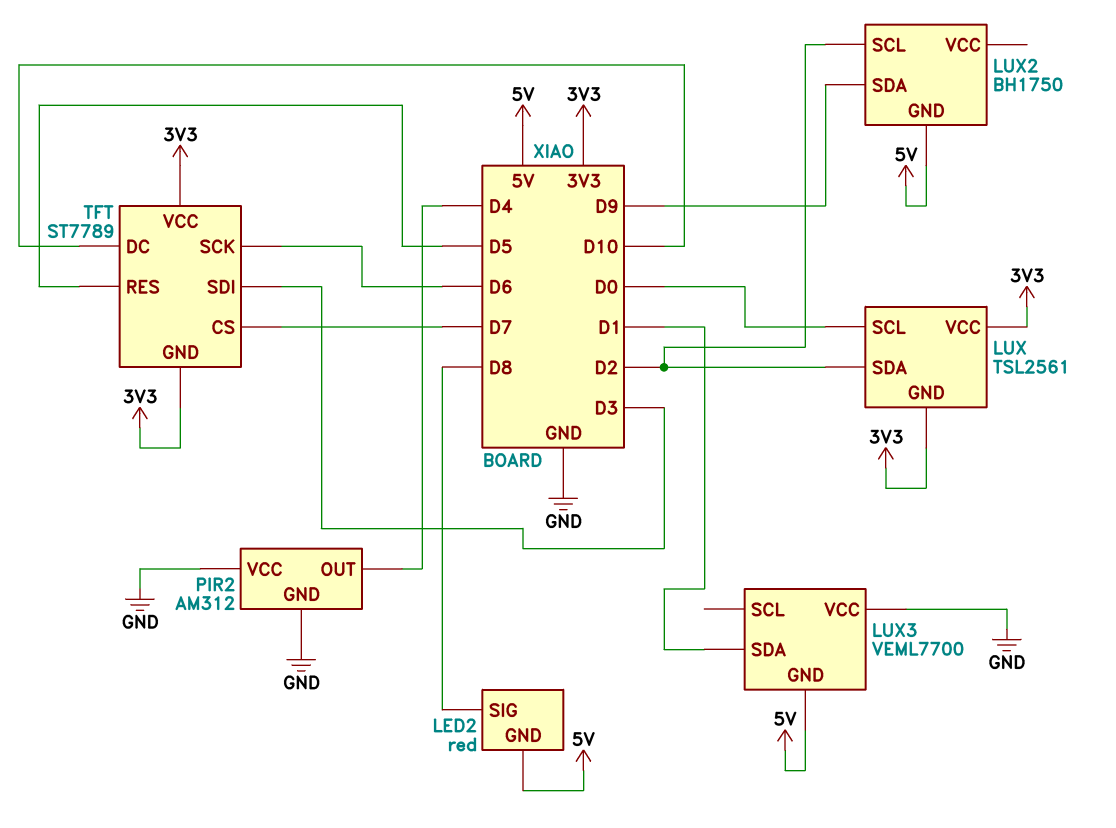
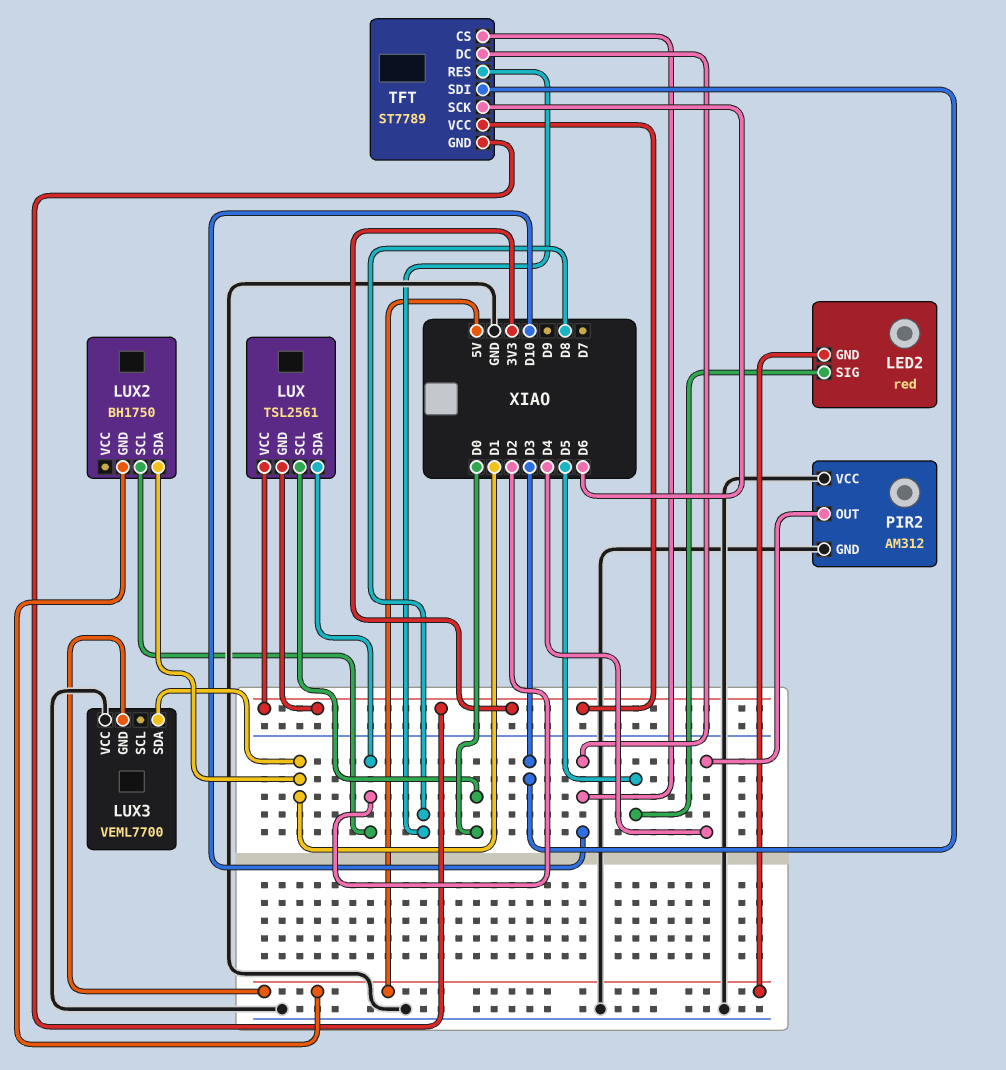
LED2 pin SIG: D8 -> D5
LUX2 pin SDA: D9 -> D1
TFT pin CS: D7 -> D10
TFT pin RES: D5 -> D8

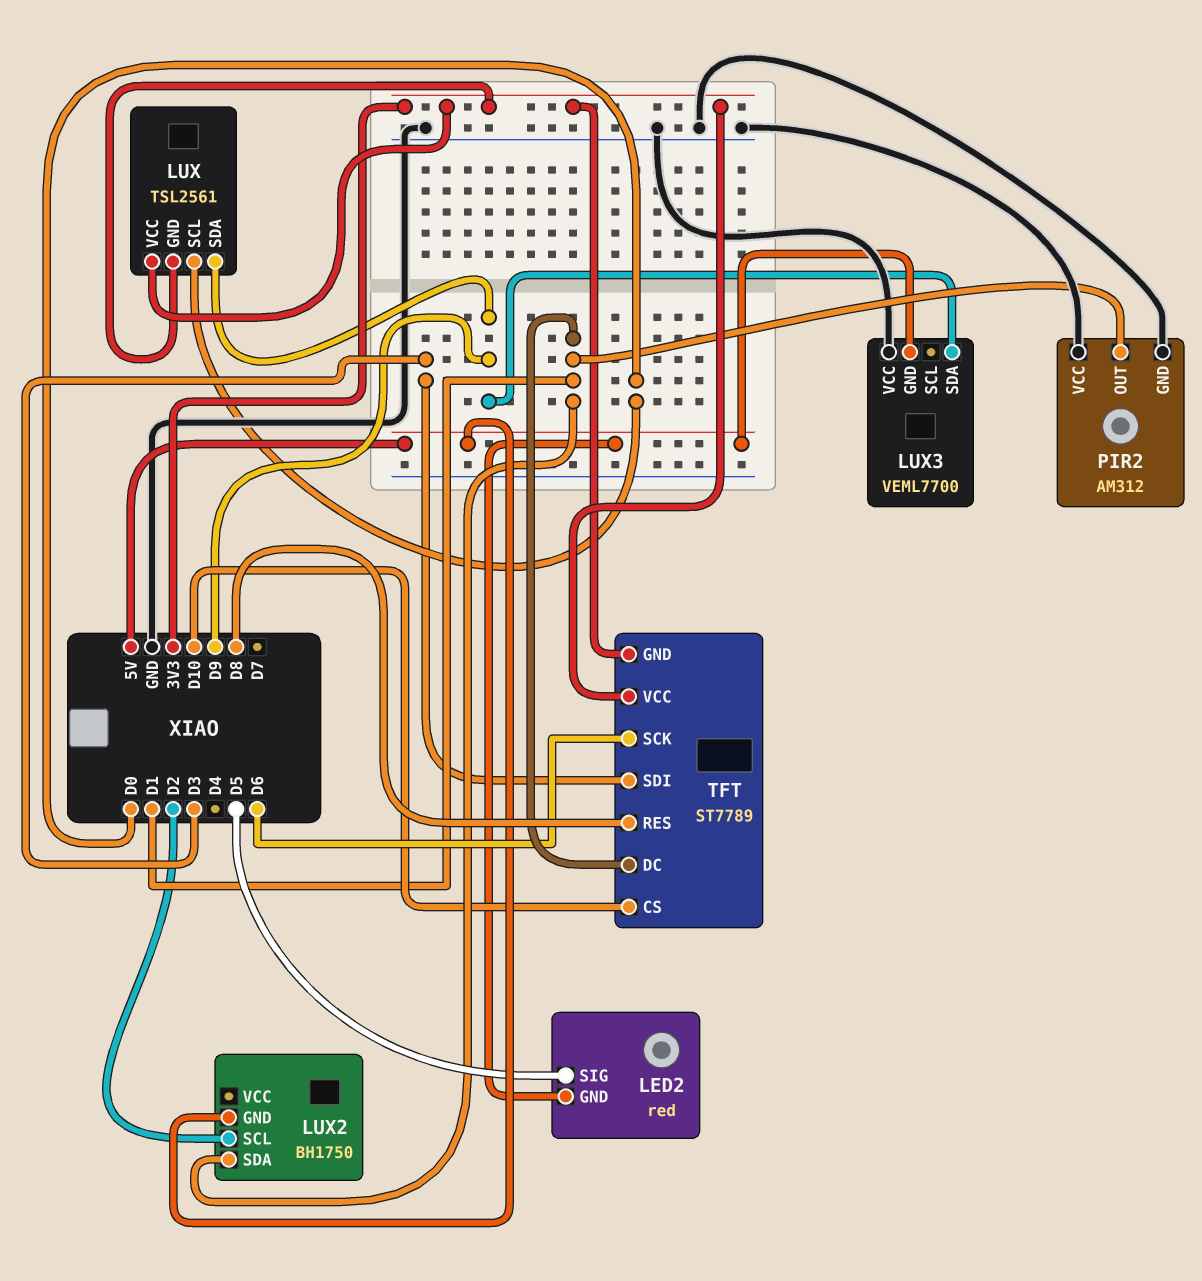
LUX pin SDA: D2 -> D9
LUX3 pin SDA: D1 -> D9
PIR2 pin OUT: D4 -> D1
TFT pin DC: D10 -> D1

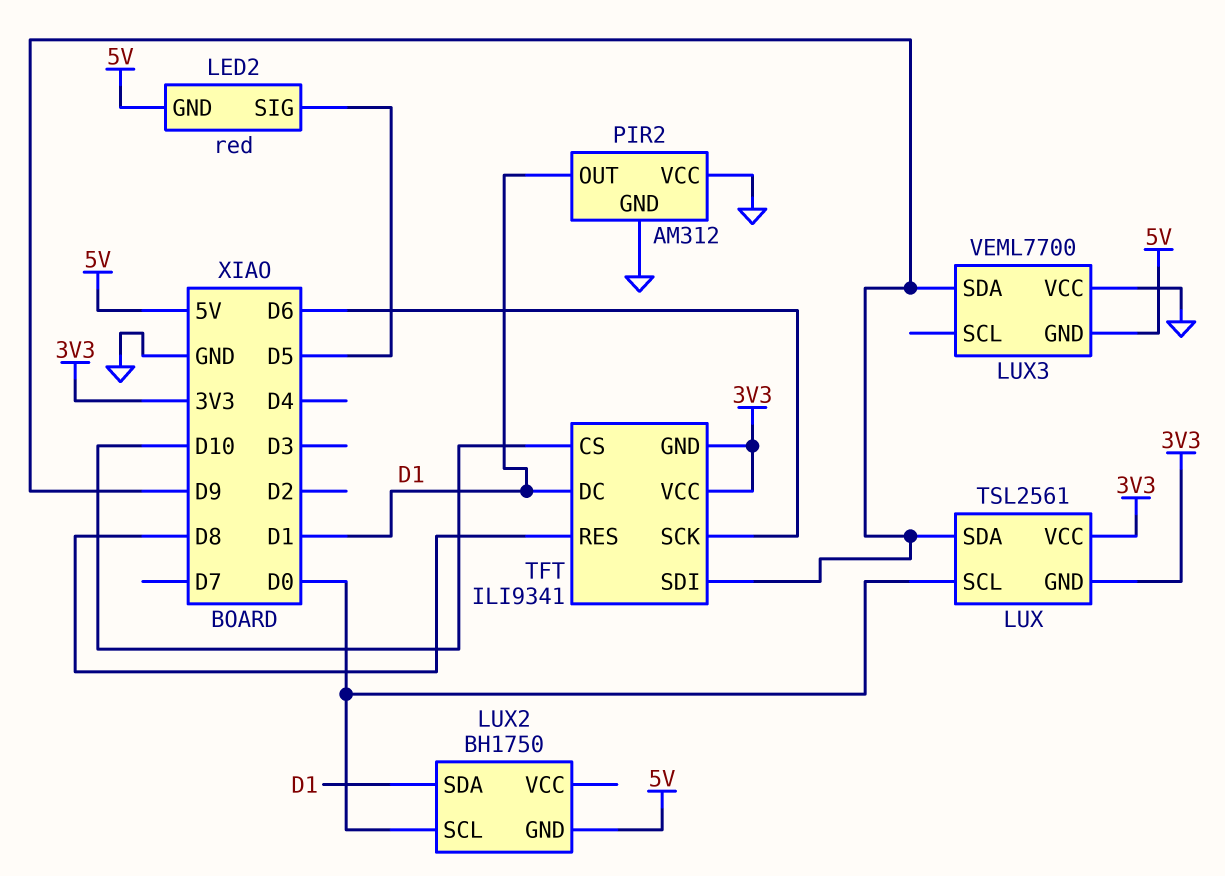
LUX2 pin SCL: D2 -> D0
TFT: ST7789 -> ILI9341
TFT pin SDI: D3 -> D9

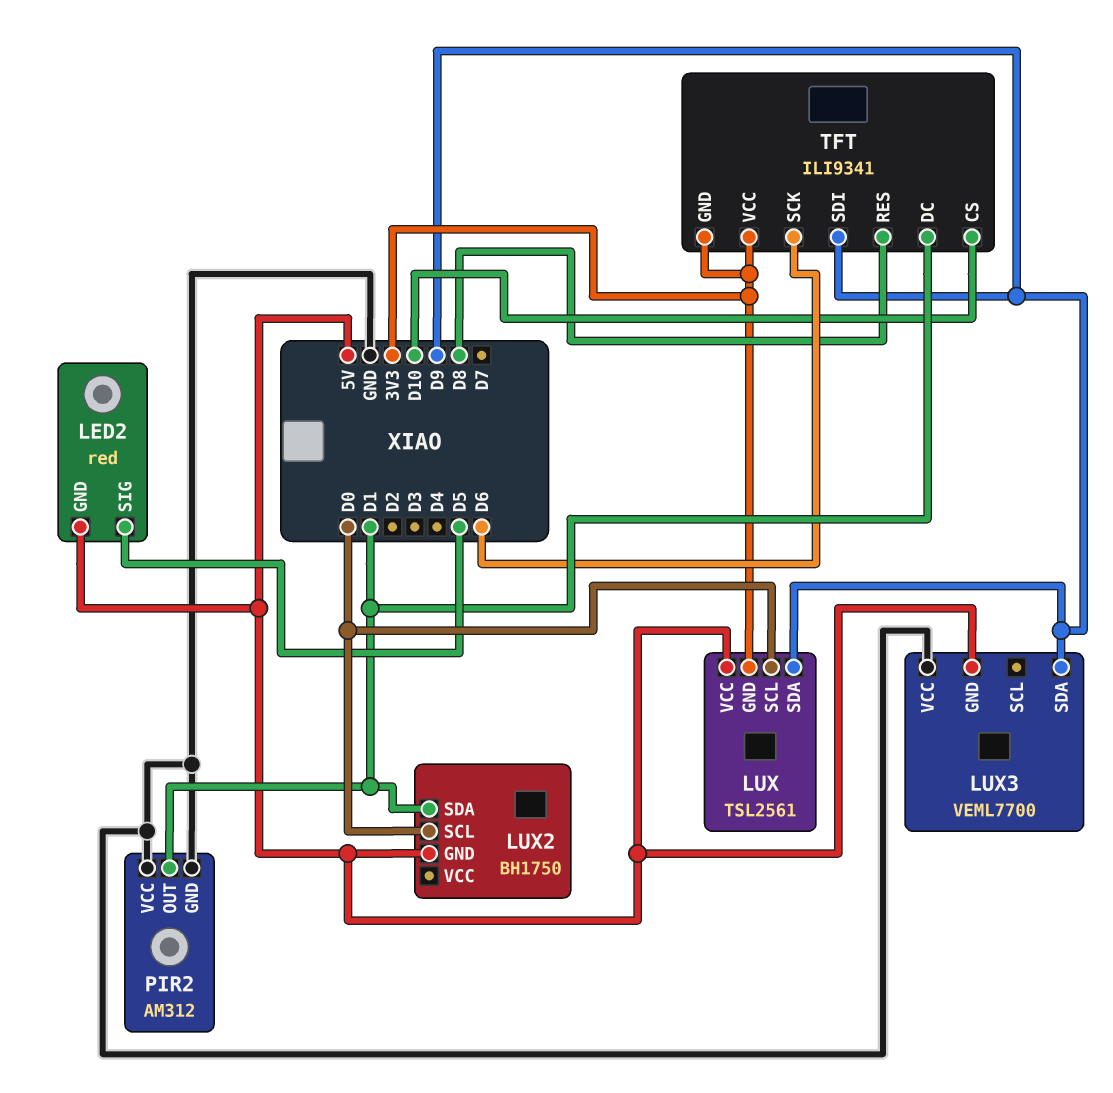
LUX pin VCC: 3V3 -> 5V

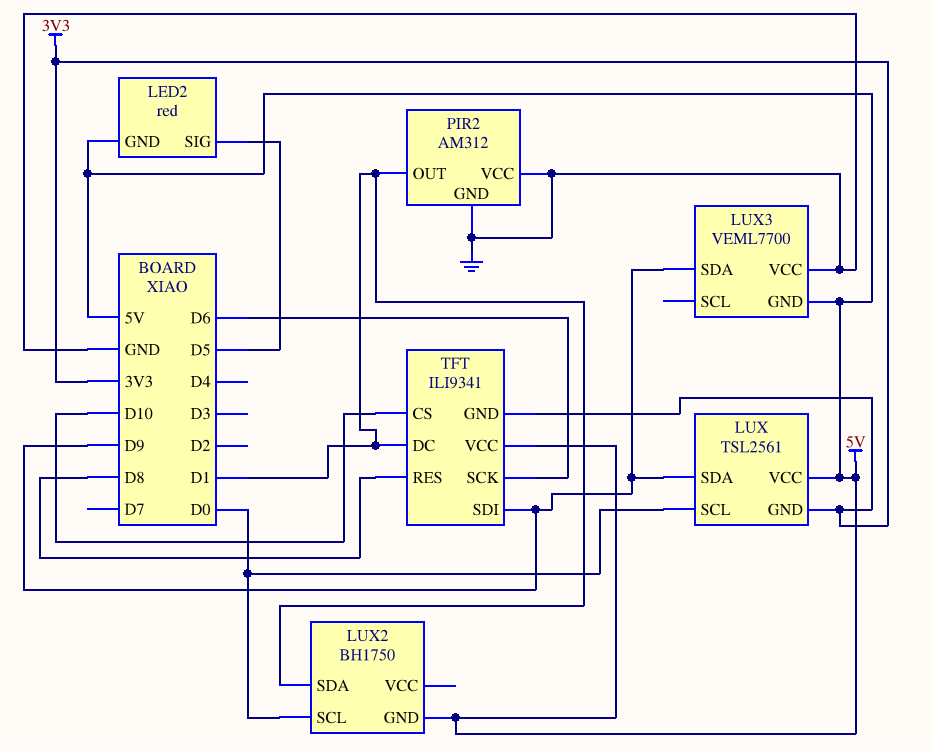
TFT pin VCC: 3V3 -> 5V

